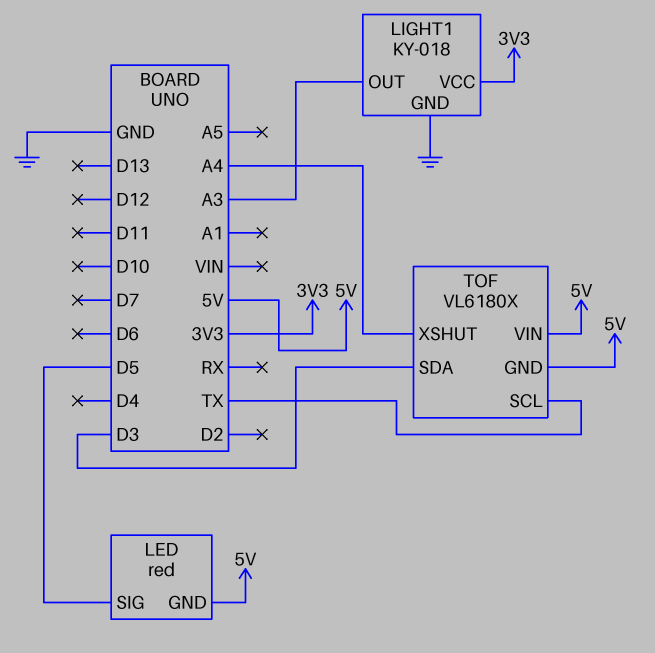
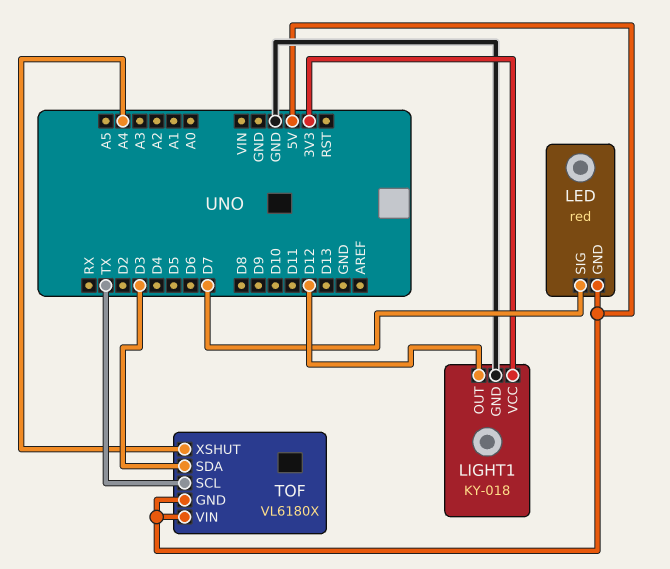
LED pin SIG: D5 -> D7
LIGHT1 pin OUT: A3 -> D12

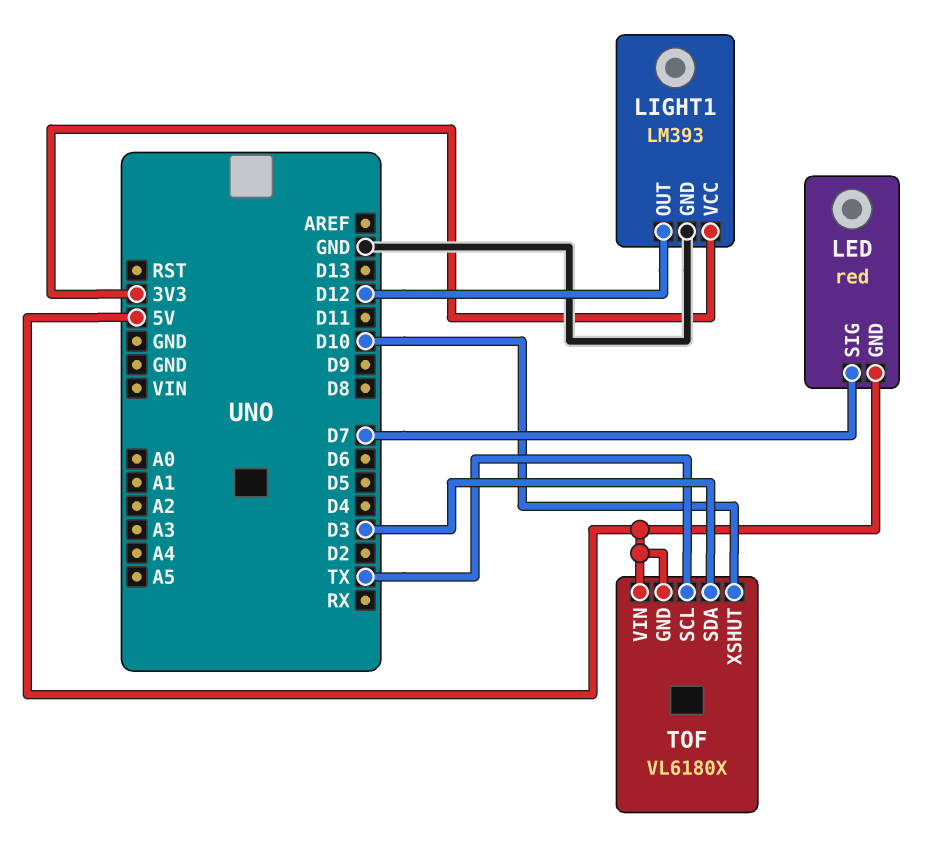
LIGHT1: KY-018 -> LM393
TOF pin XSHUT: A4 -> D10

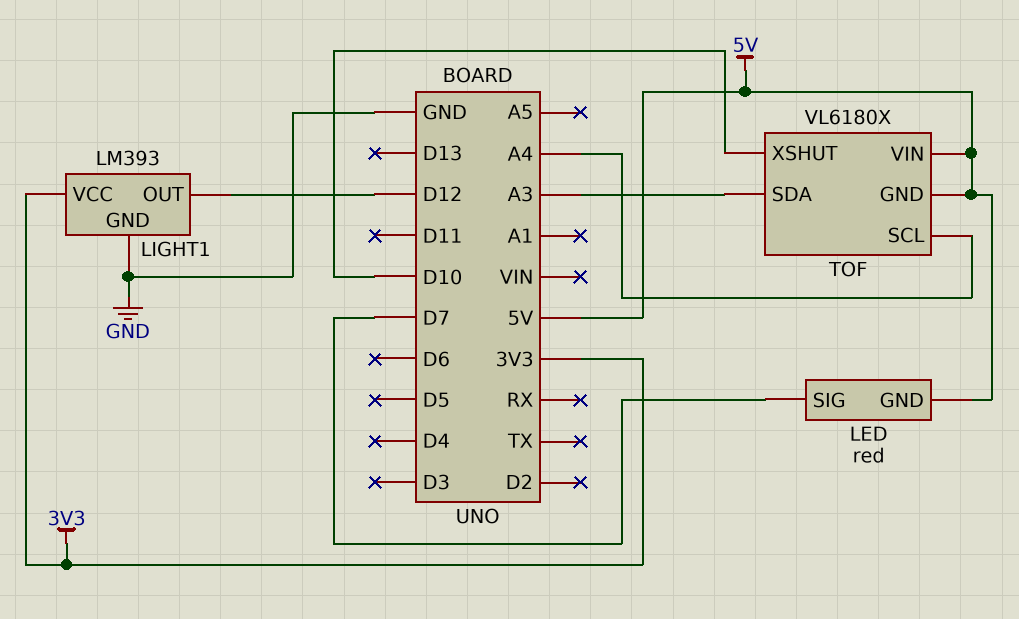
TOF pin SCL: TX -> A4
TOF pin SDA: D3 -> A3

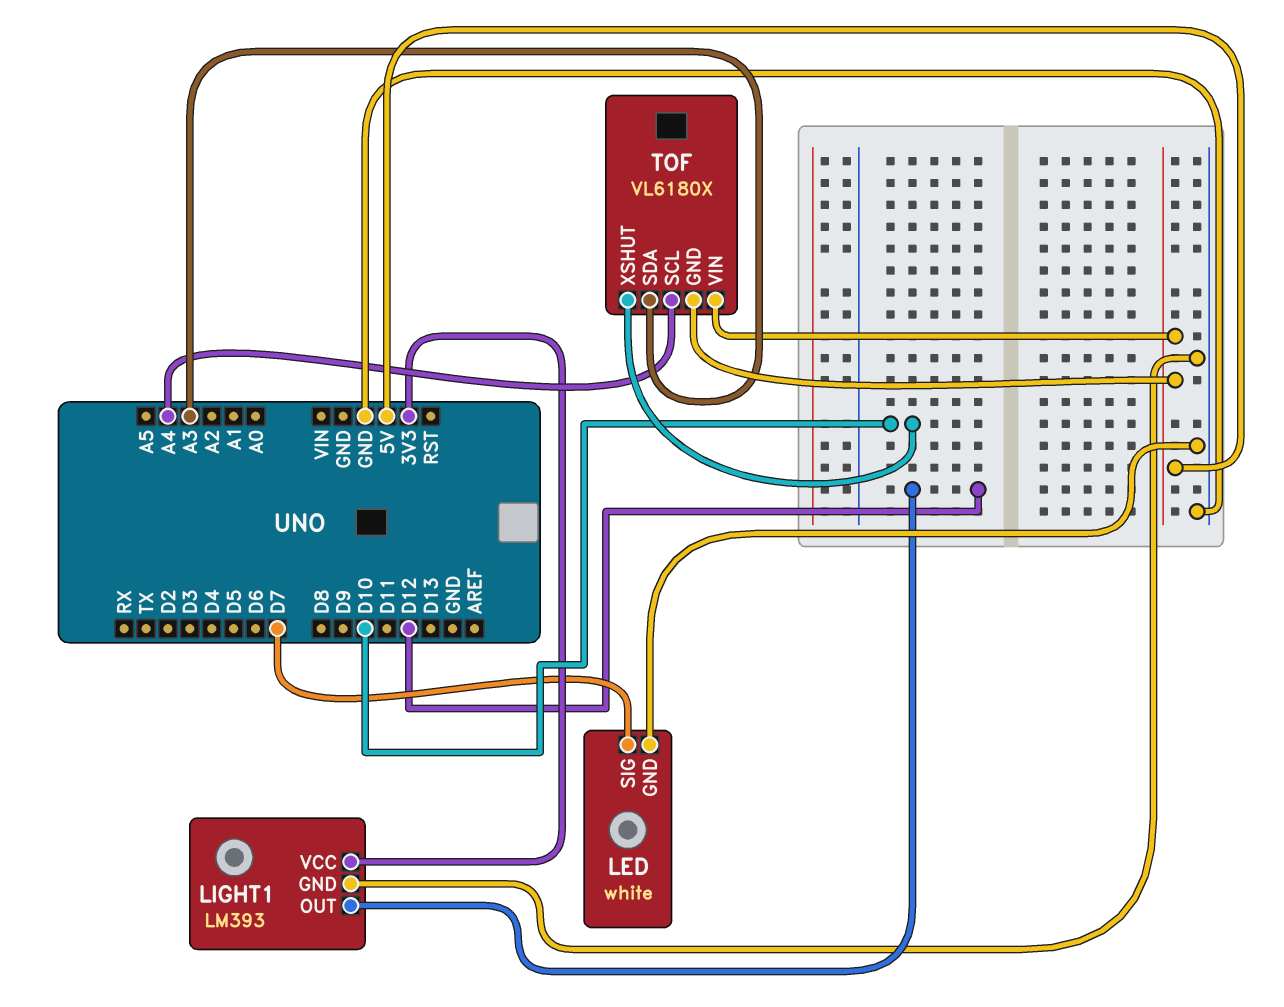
LED: red -> white
LED pin GND: 5V -> GND

